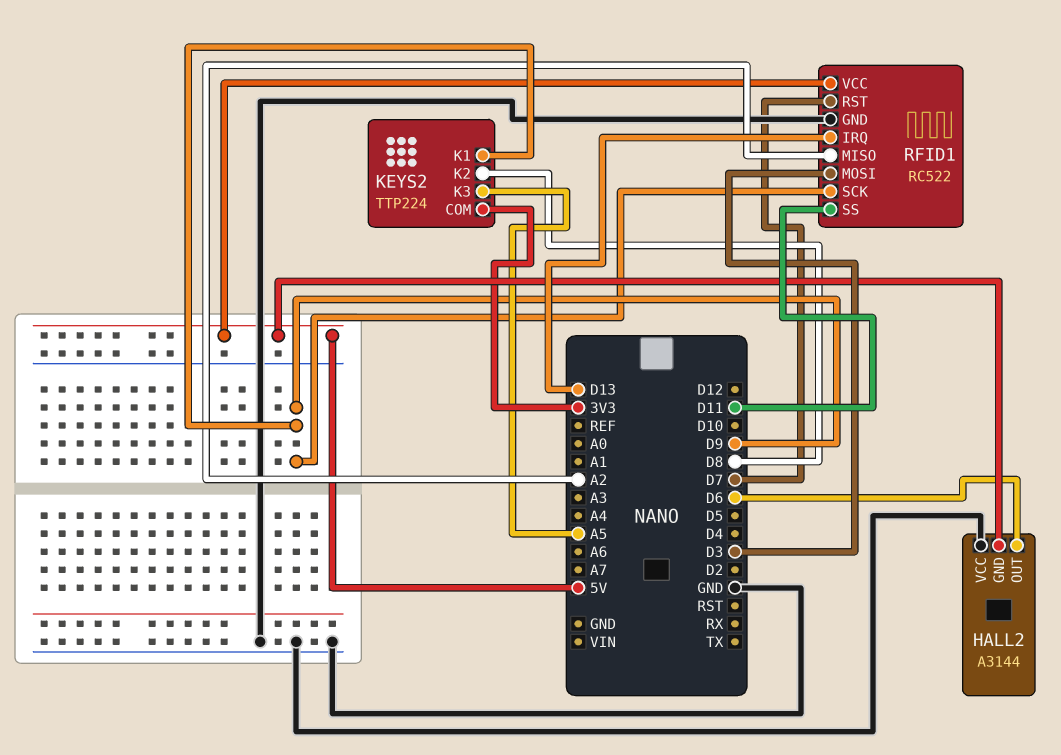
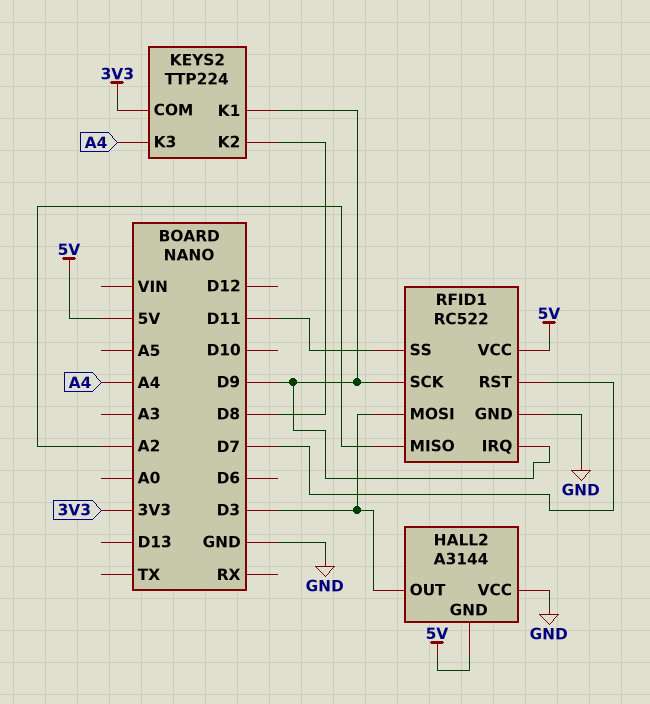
HALL2 pin OUT: D6 -> D3
KEYS2 pin K3: A5 -> A4
RFID1 pin IRQ: D13 -> D9

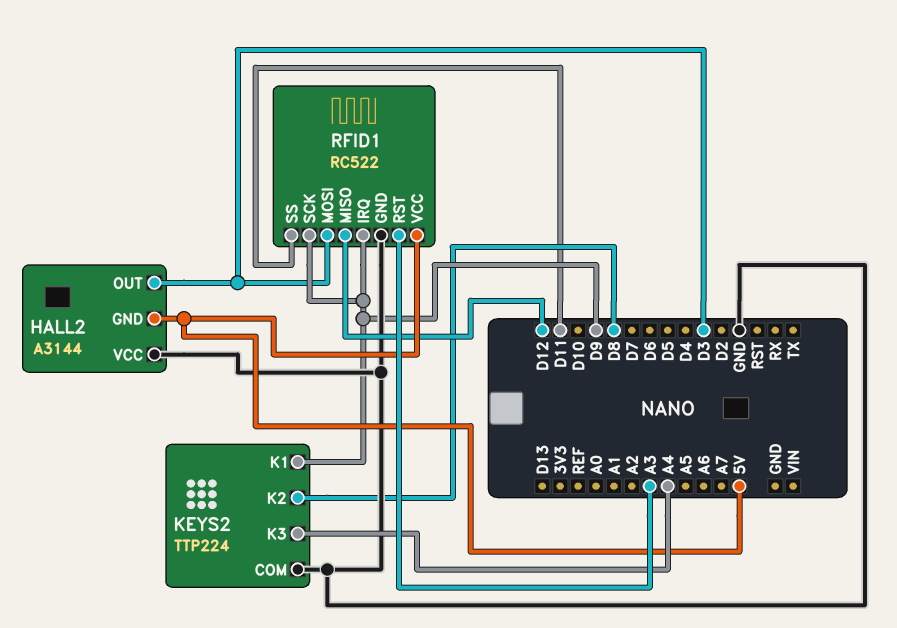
KEYS2 pin COM: 3V3 -> GND
RFID1 pin MISO: A2 -> D12
RFID1 pin RST: D7 -> A3

